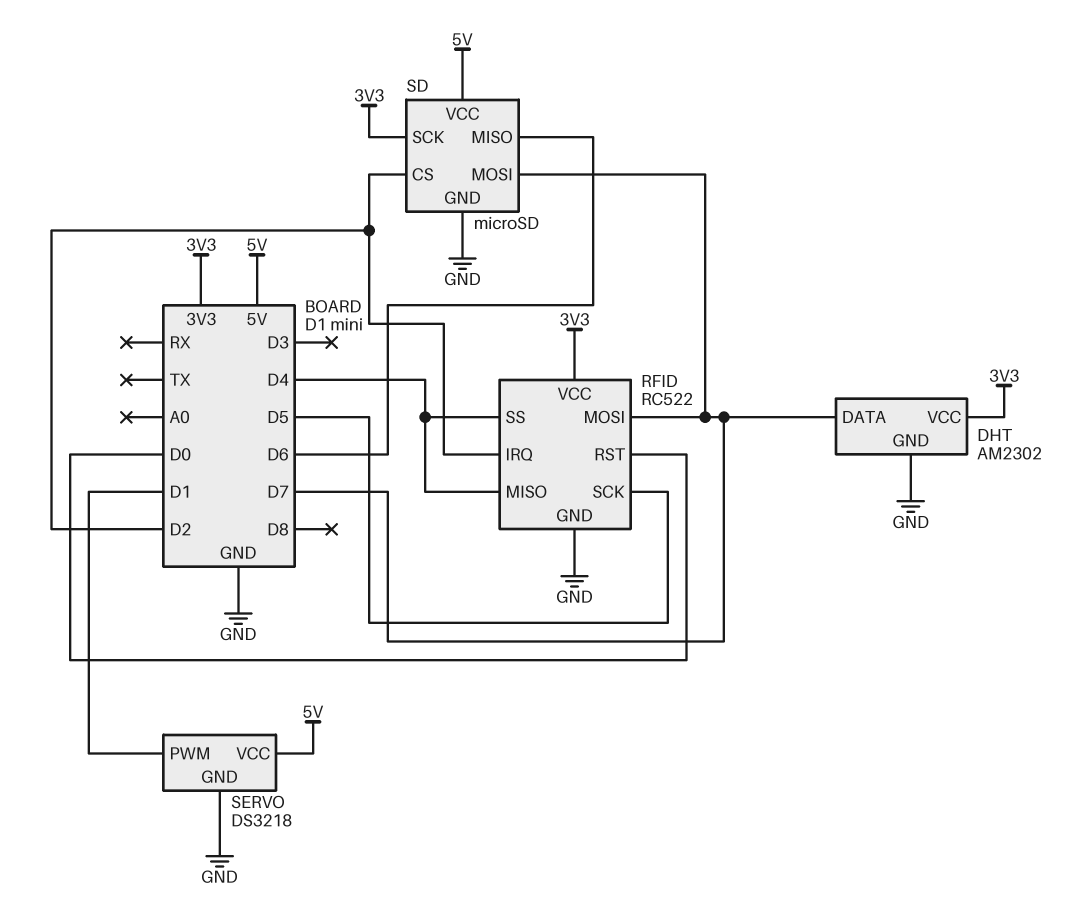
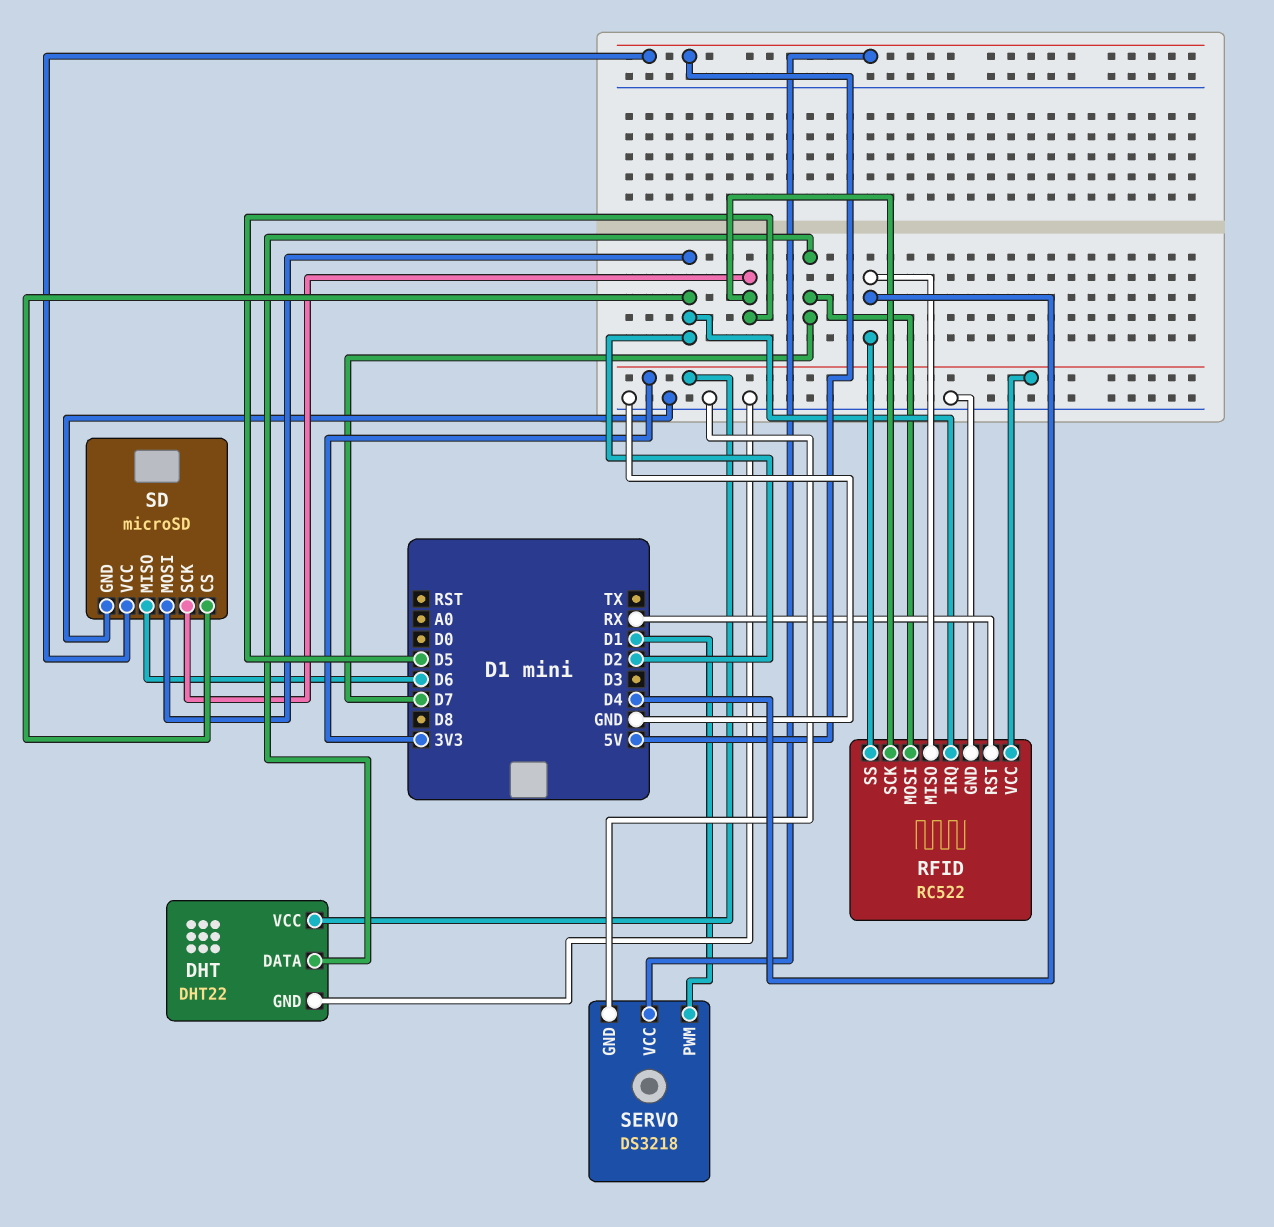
DHT: AM2302 -> DHT22
RFID pin RST: D0 -> RX
SD pin MOSI: D7 -> D2
SD pin SCK: 3V3 -> D5

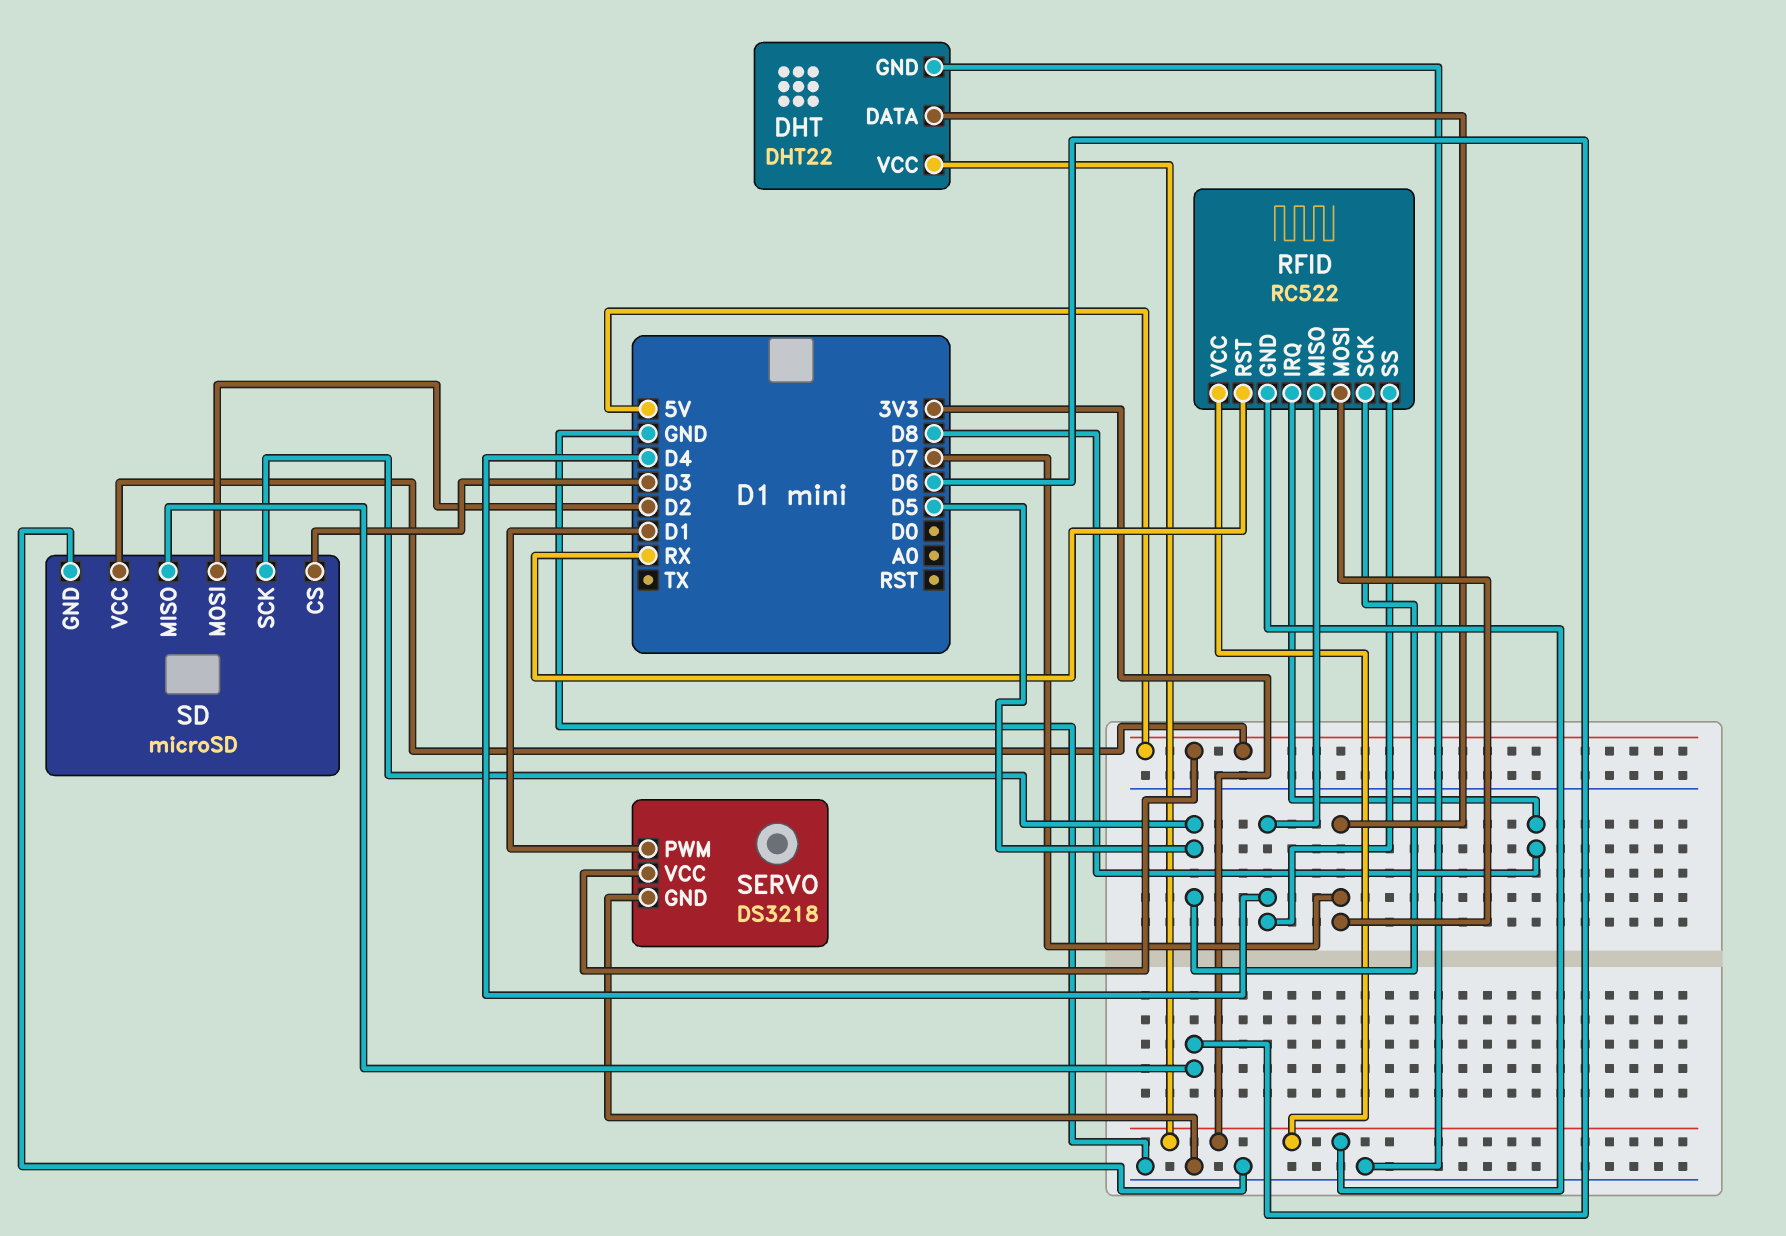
RFID pin GND: GND -> 3V3
RFID pin IRQ: D2 -> D8
SD pin CS: D2 -> D3

